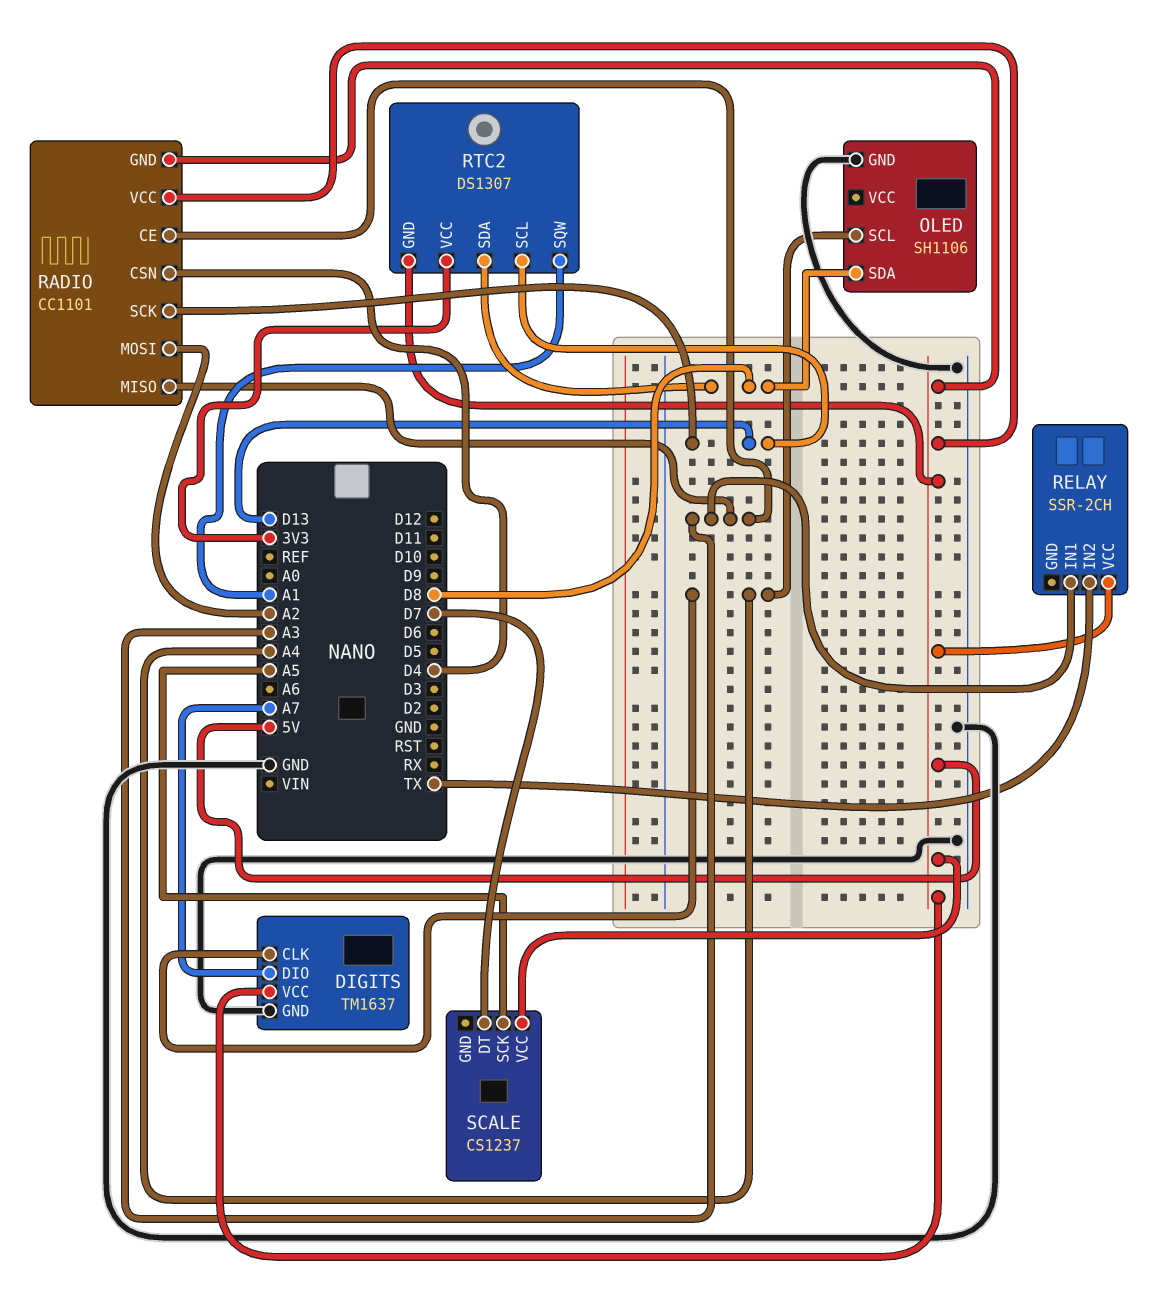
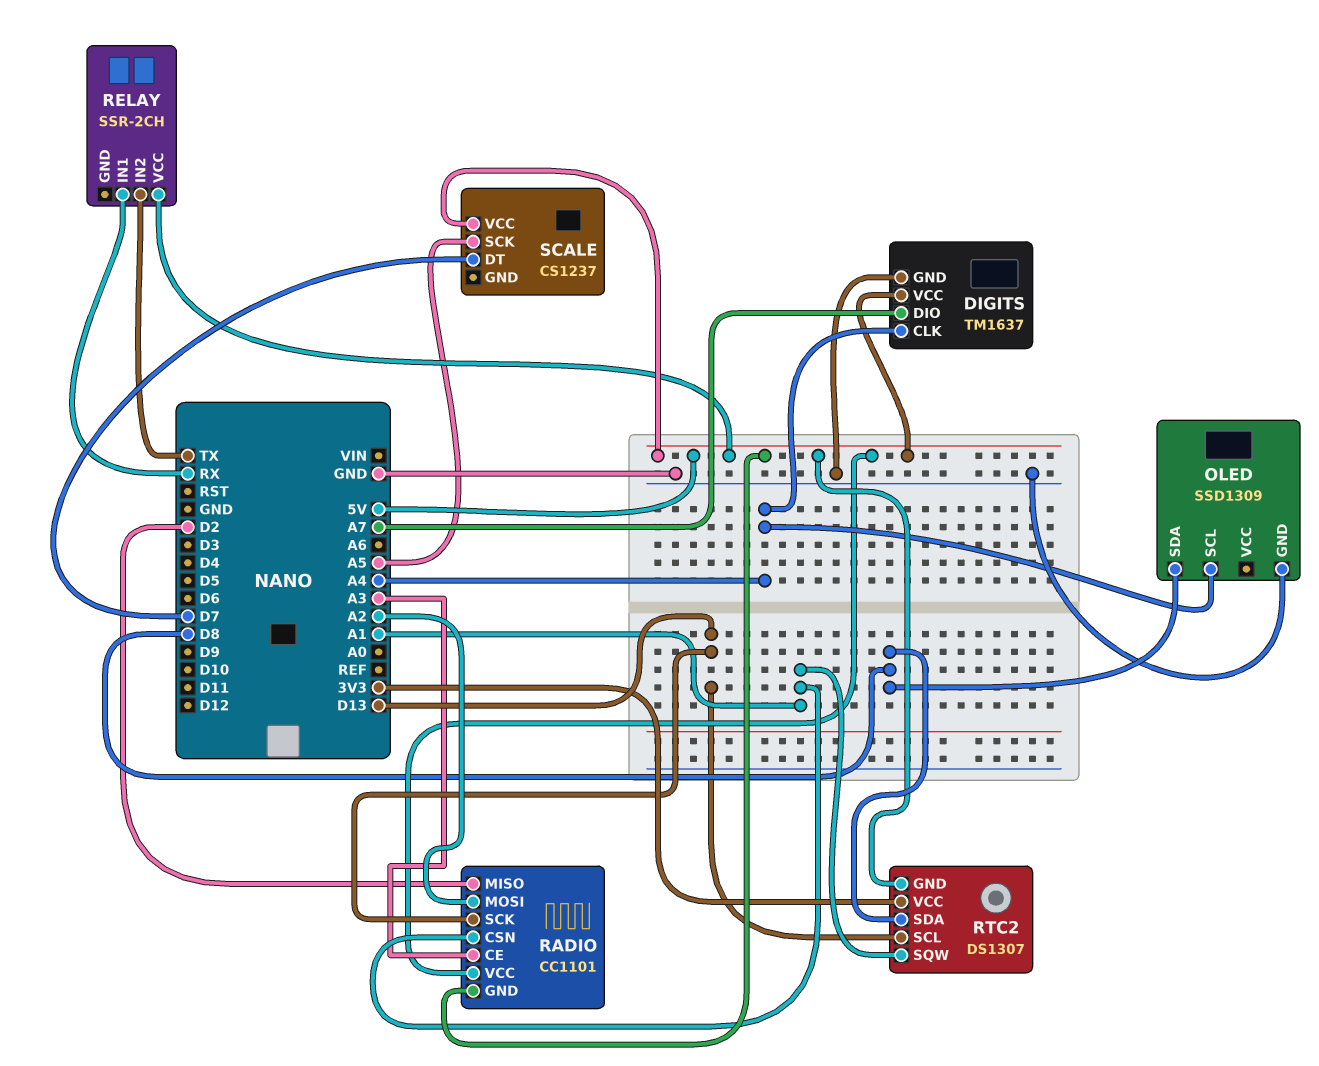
OLED: SH1106 -> SSD1309
RADIO pin CSN: D4 -> A1
RADIO pin MISO: A3 -> D2
RELAY pin IN1: A3 -> RX

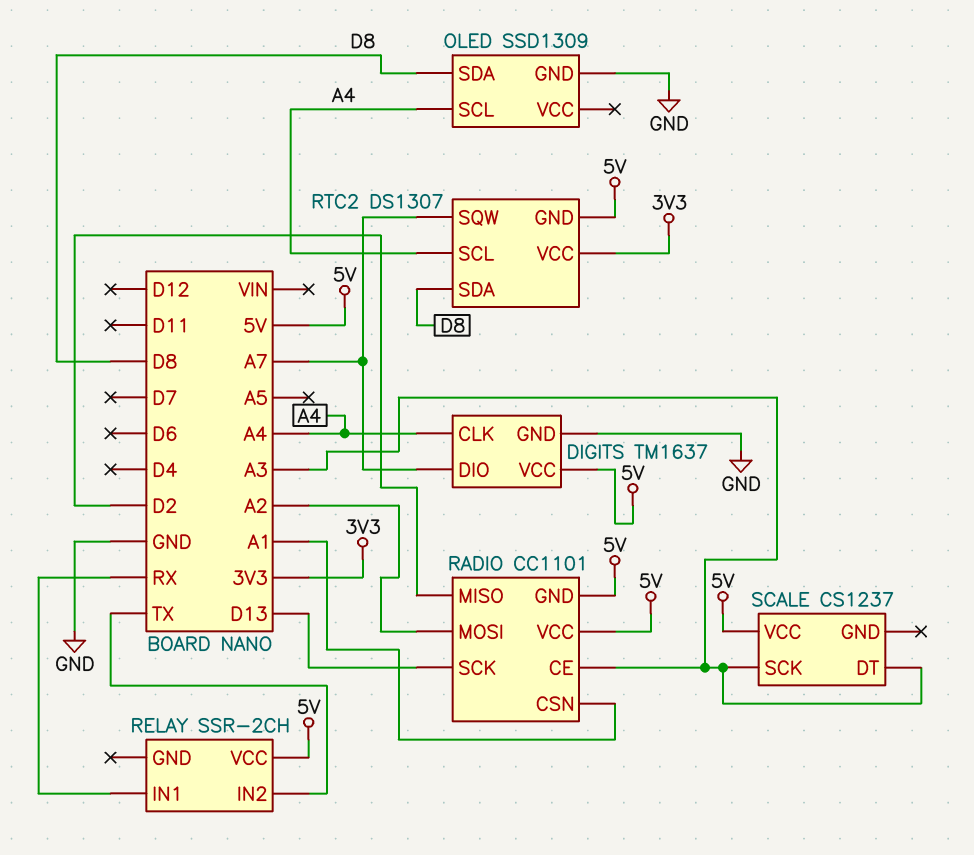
RTC2 pin SCL: D13 -> A4
RTC2 pin SQW: A1 -> A7
SCALE pin DT: D7 -> A3
SCALE pin SCK: A5 -> A3

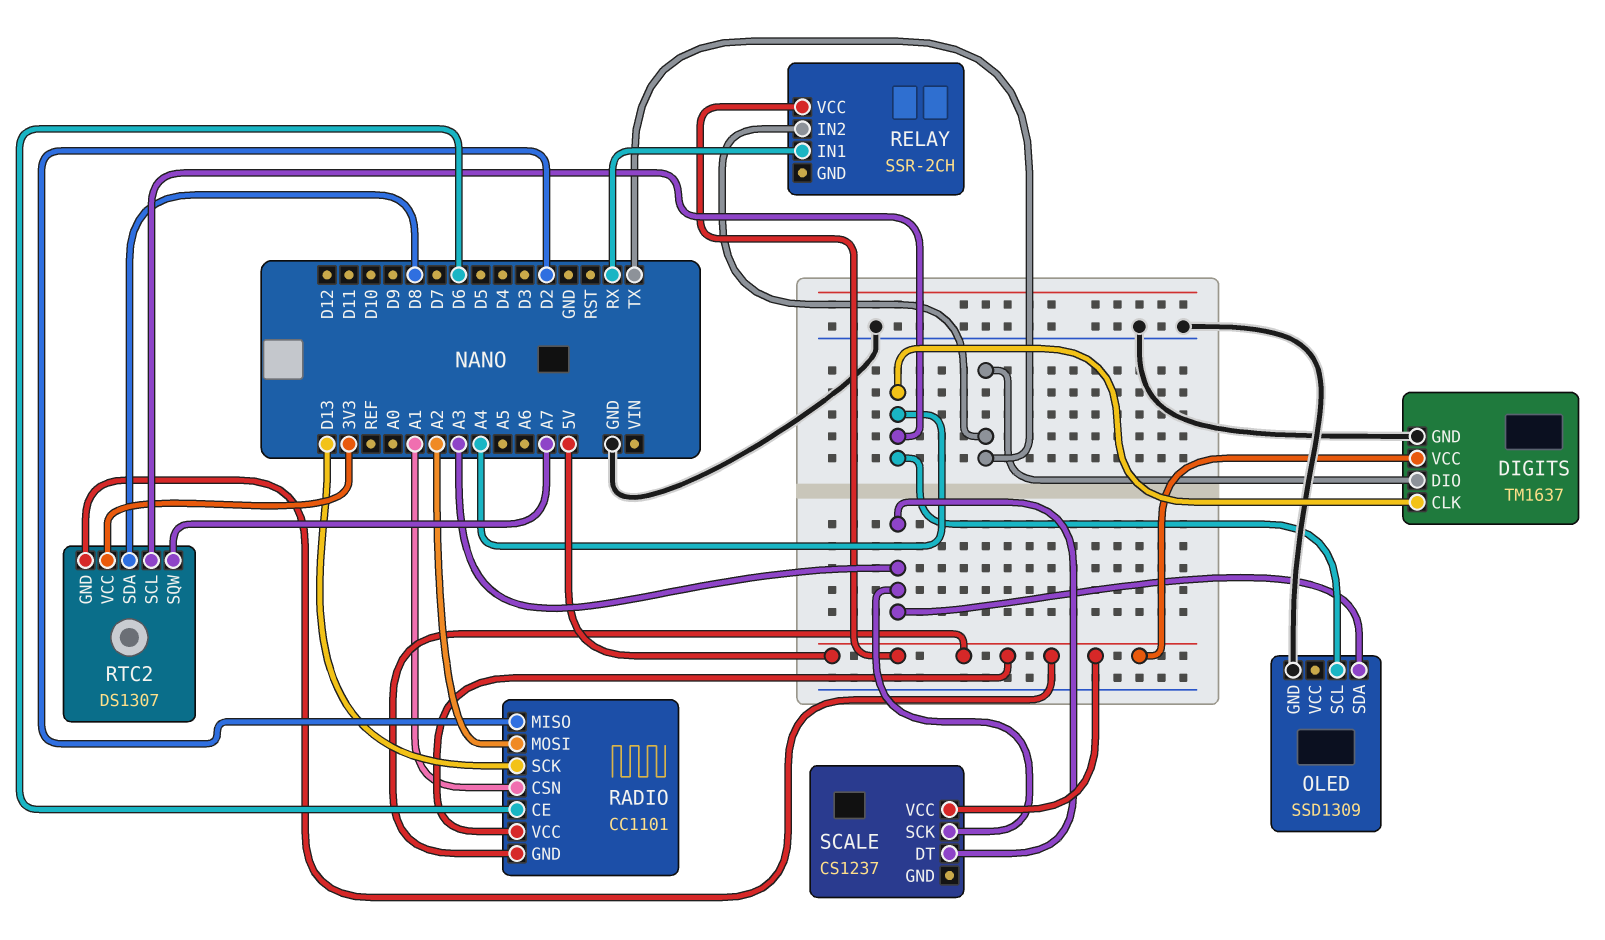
DIGITS pin DIO: A7 -> TX
OLED pin SDA: D8 -> A3
RADIO pin CE: A3 -> D6

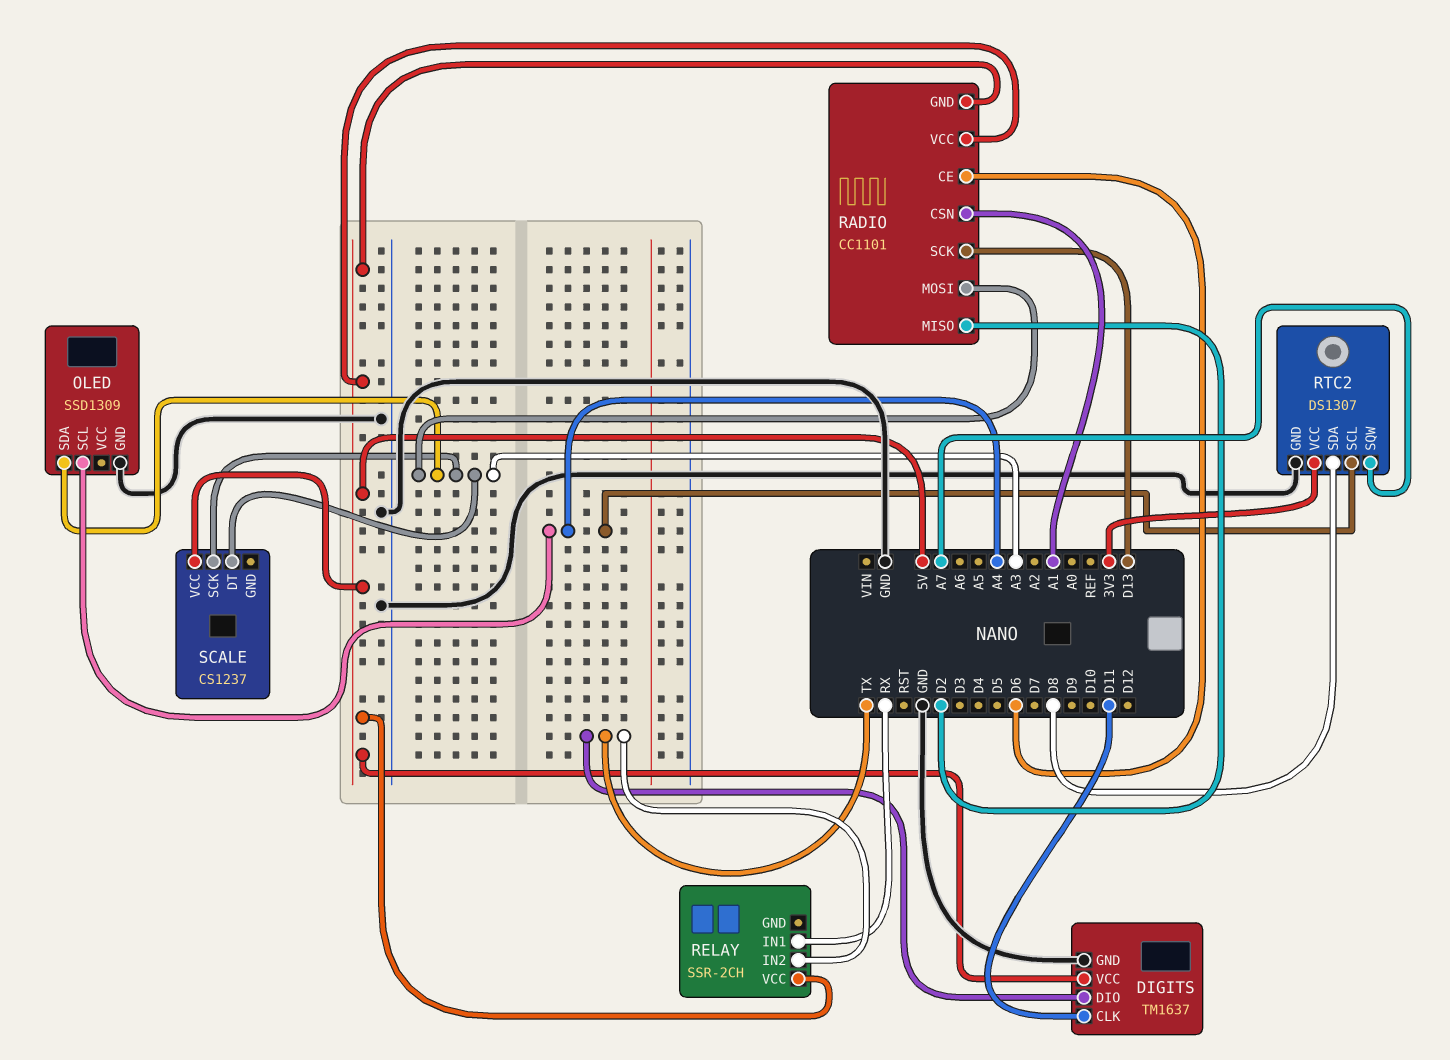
DIGITS pin CLK: A4 -> D11
RADIO pin MOSI: A2 -> A3
RTC2 pin GND: 5V -> GND

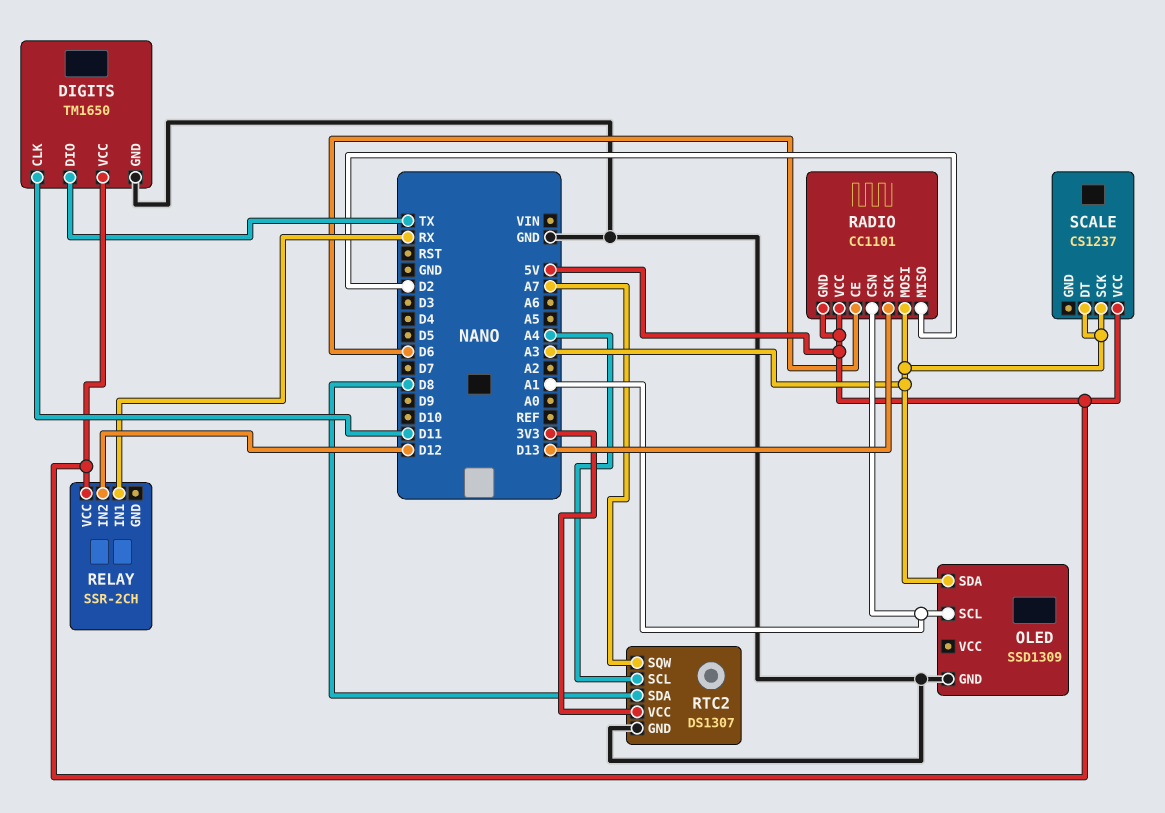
DIGITS: TM1637 -> TM1650
OLED pin SCL: A4 -> A1
RELAY pin IN2: TX -> D12

